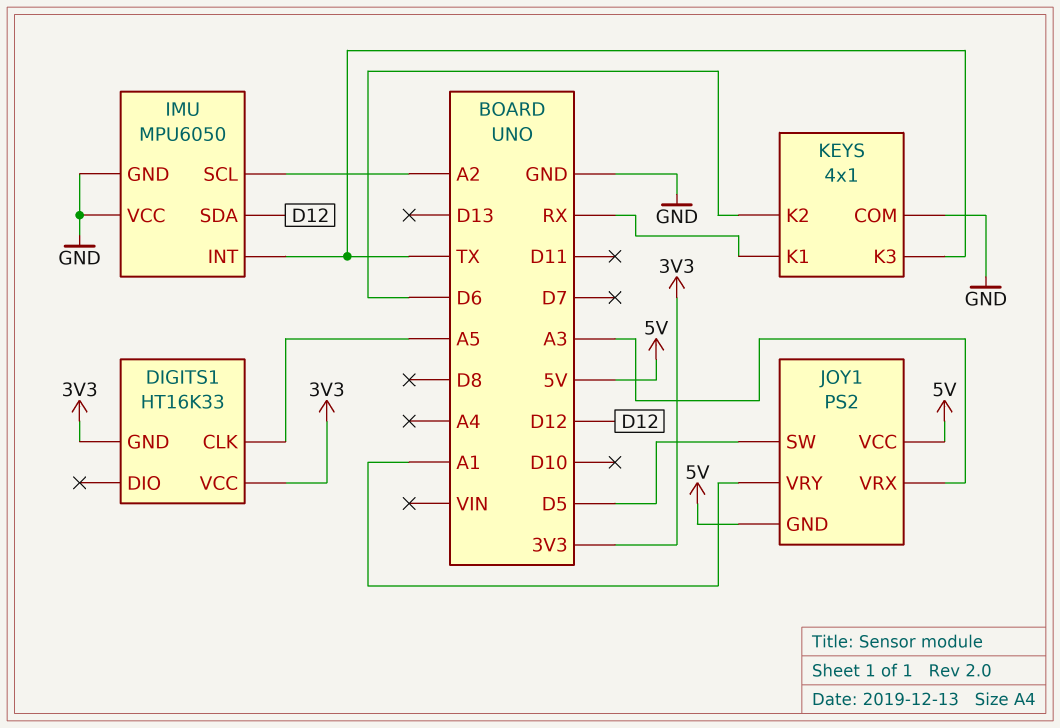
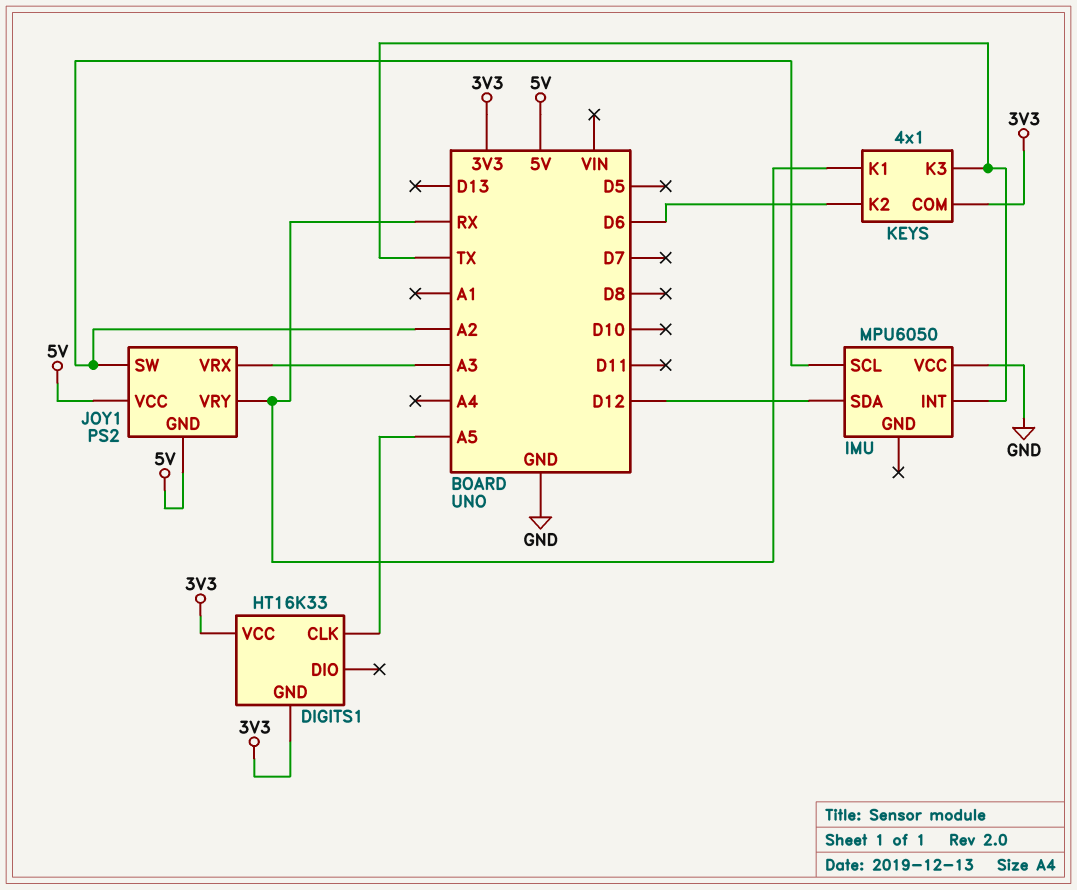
IMU pin GND: GND -> none
JOY1 pin SW: D5 -> A2
JOY1 pin VRY: A1 -> RX
KEYS pin COM: GND -> 3V3

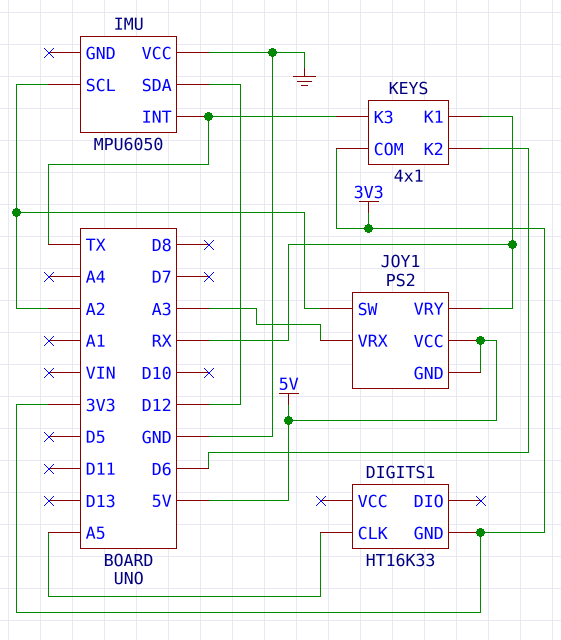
DIGITS1 pin VCC: 3V3 -> none

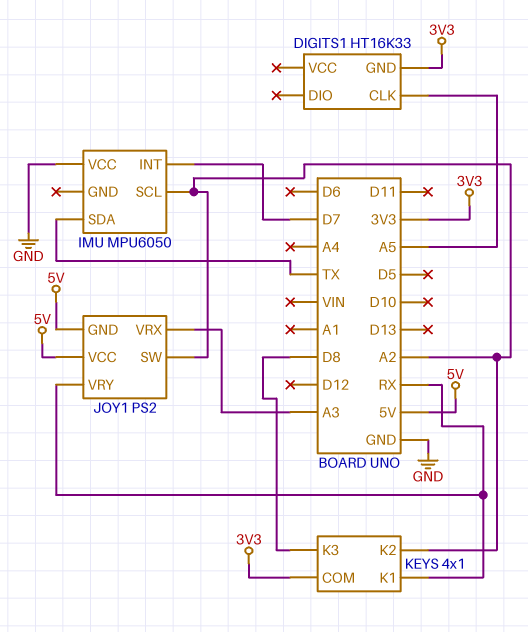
IMU pin INT: TX -> D7
IMU pin SDA: D12 -> TX
KEYS pin K2: D6 -> A2
KEYS pin K3: TX -> D8

